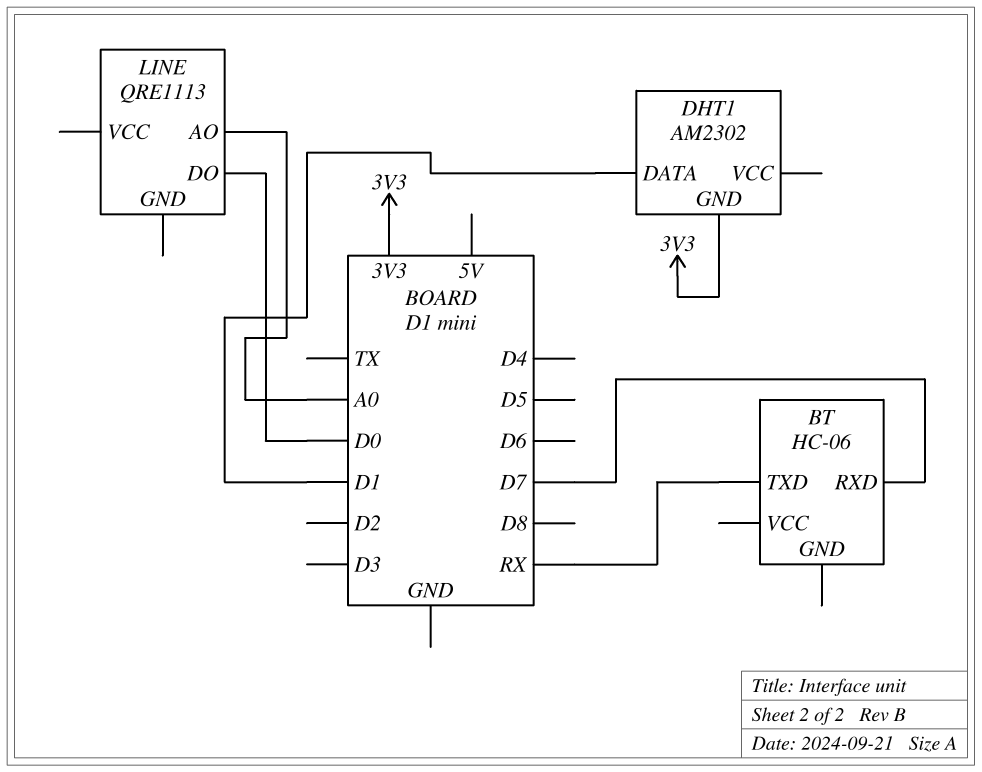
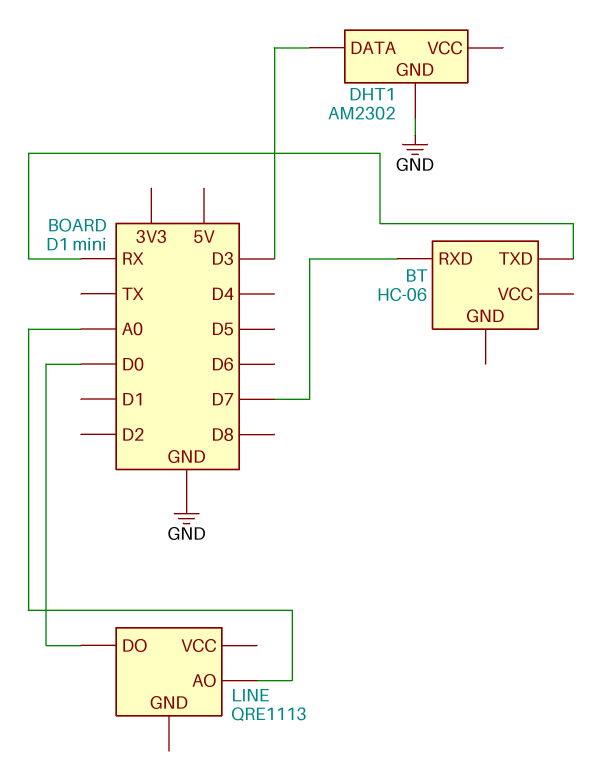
DHT1 pin DATA: D1 -> D3
DHT1 pin GND: 3V3 -> GND

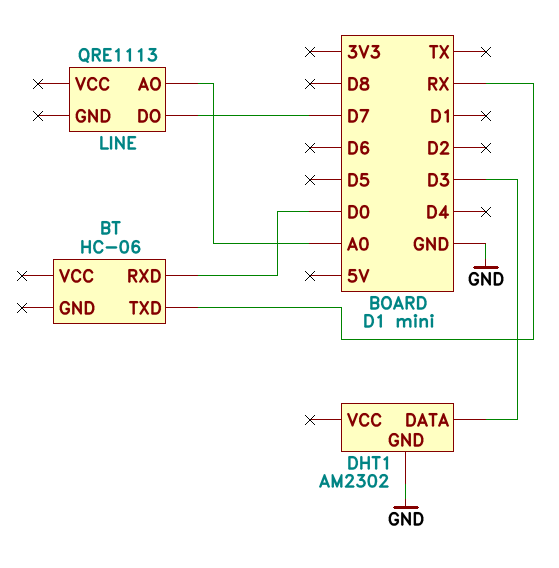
BT pin RXD: D7 -> D0
LINE pin DO: D0 -> D7

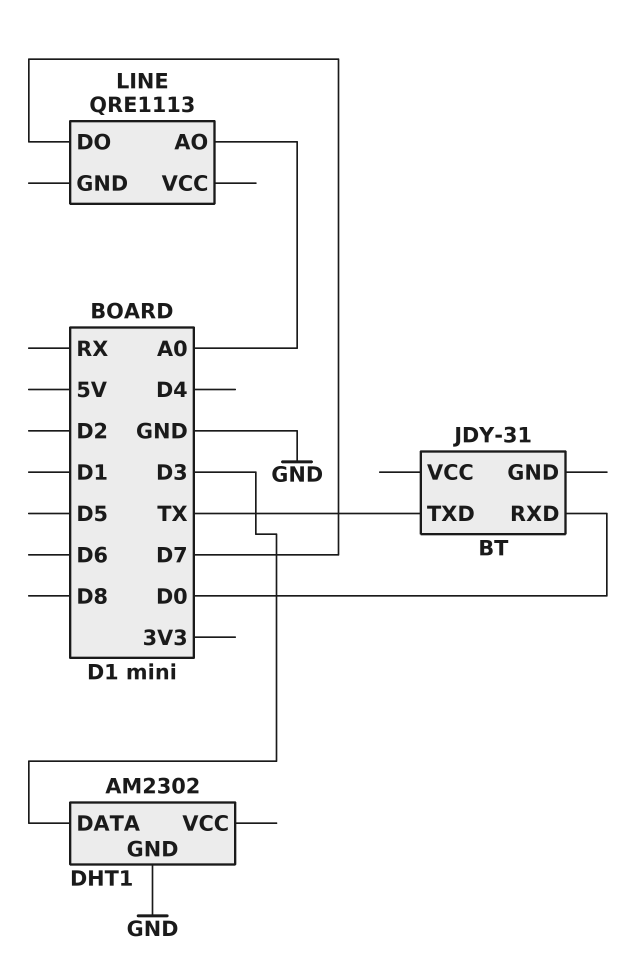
BT: HC-06 -> JDY-31
BT pin TXD: RX -> TX

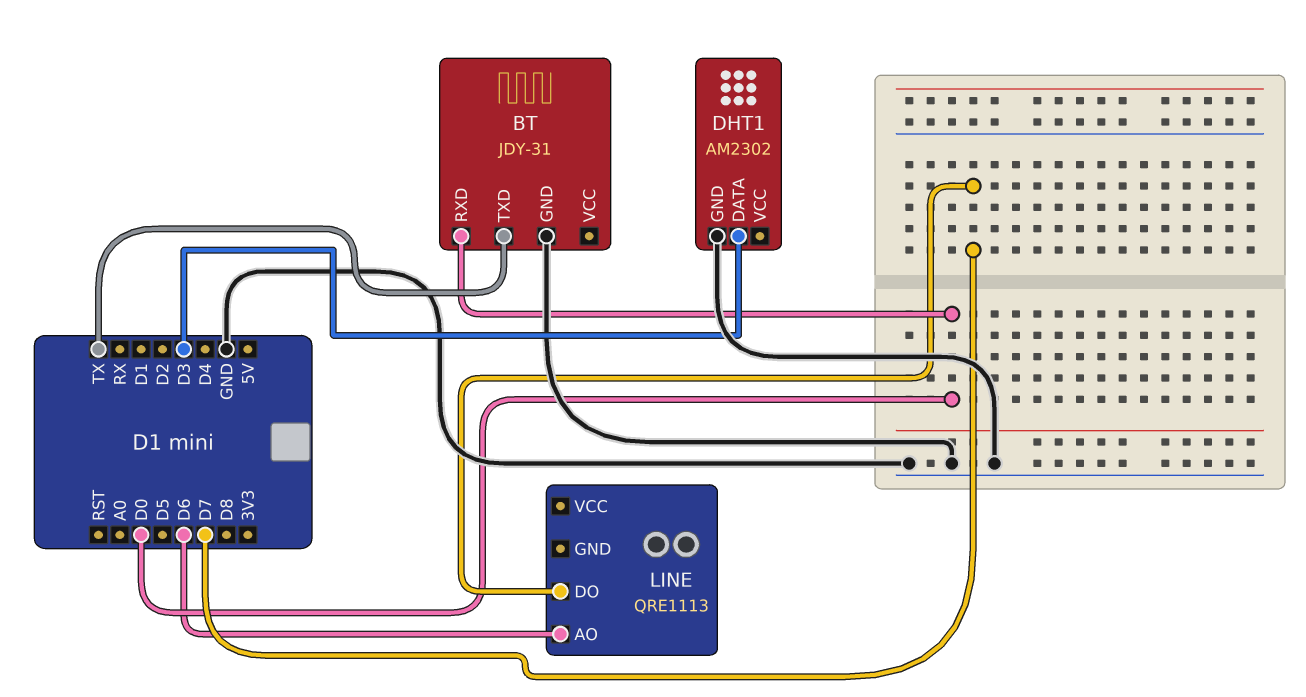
BT pin GND: none -> GND
LINE pin AO: A0 -> D6

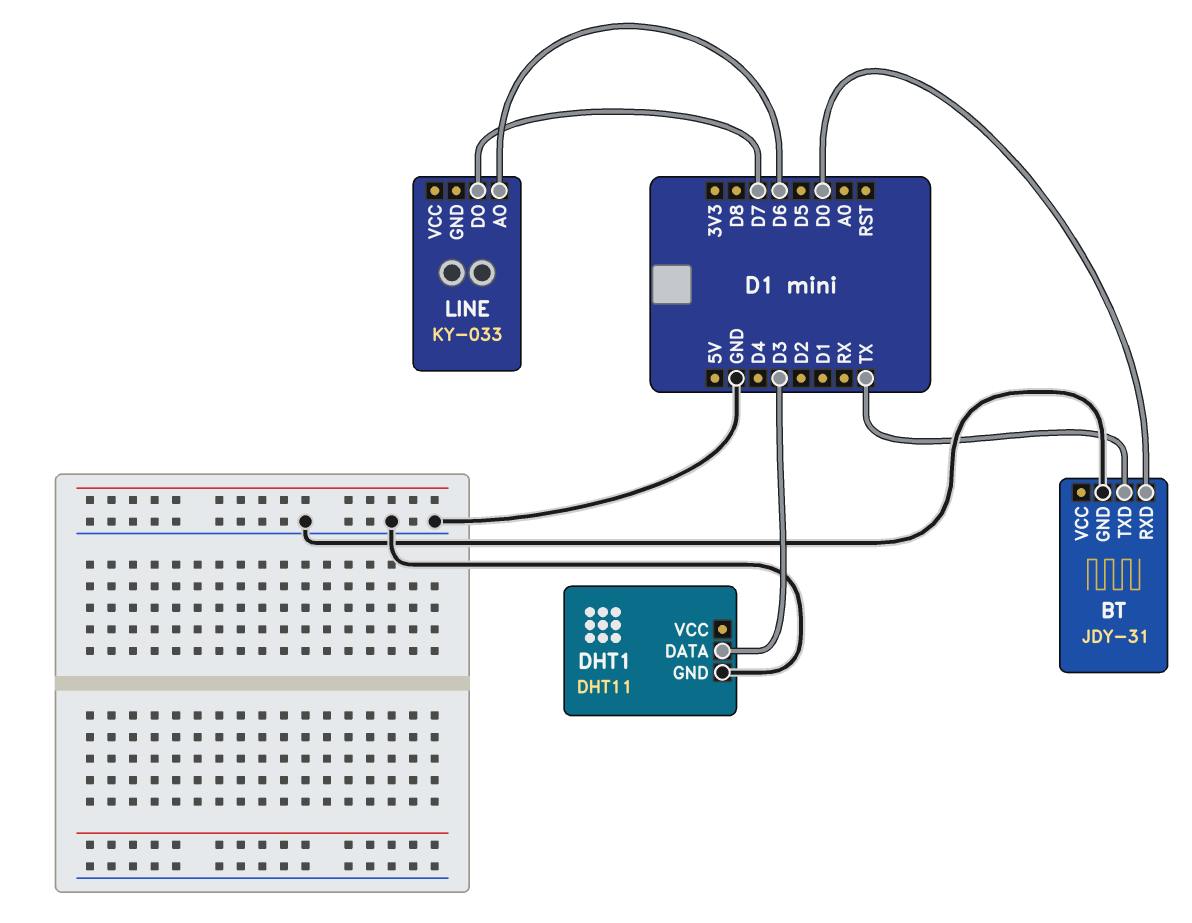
DHT1: AM2302 -> DHT11
LINE: QRE1113 -> KY-033

